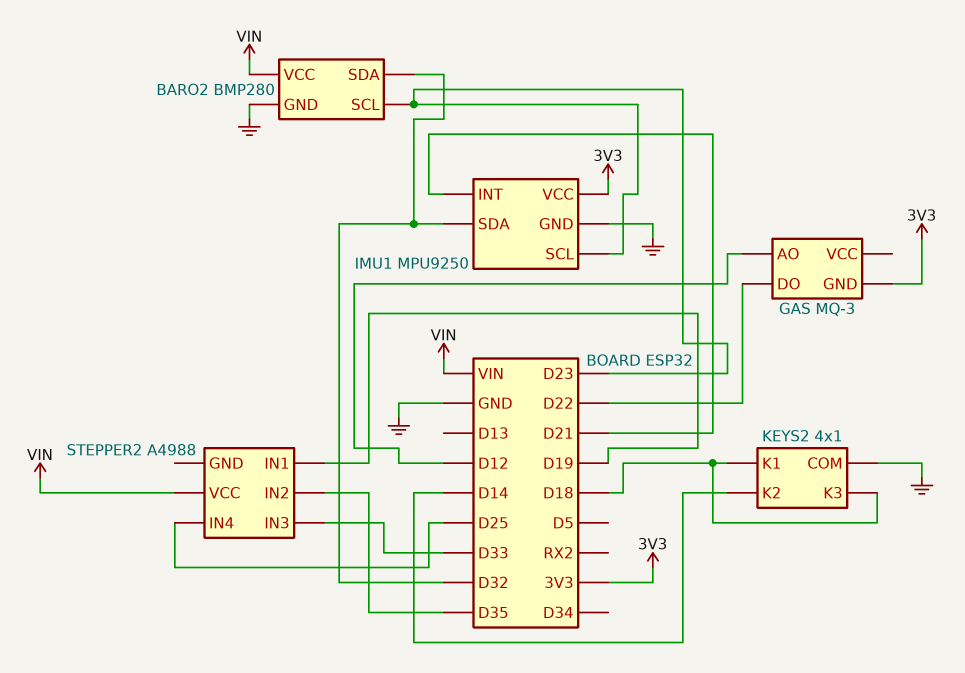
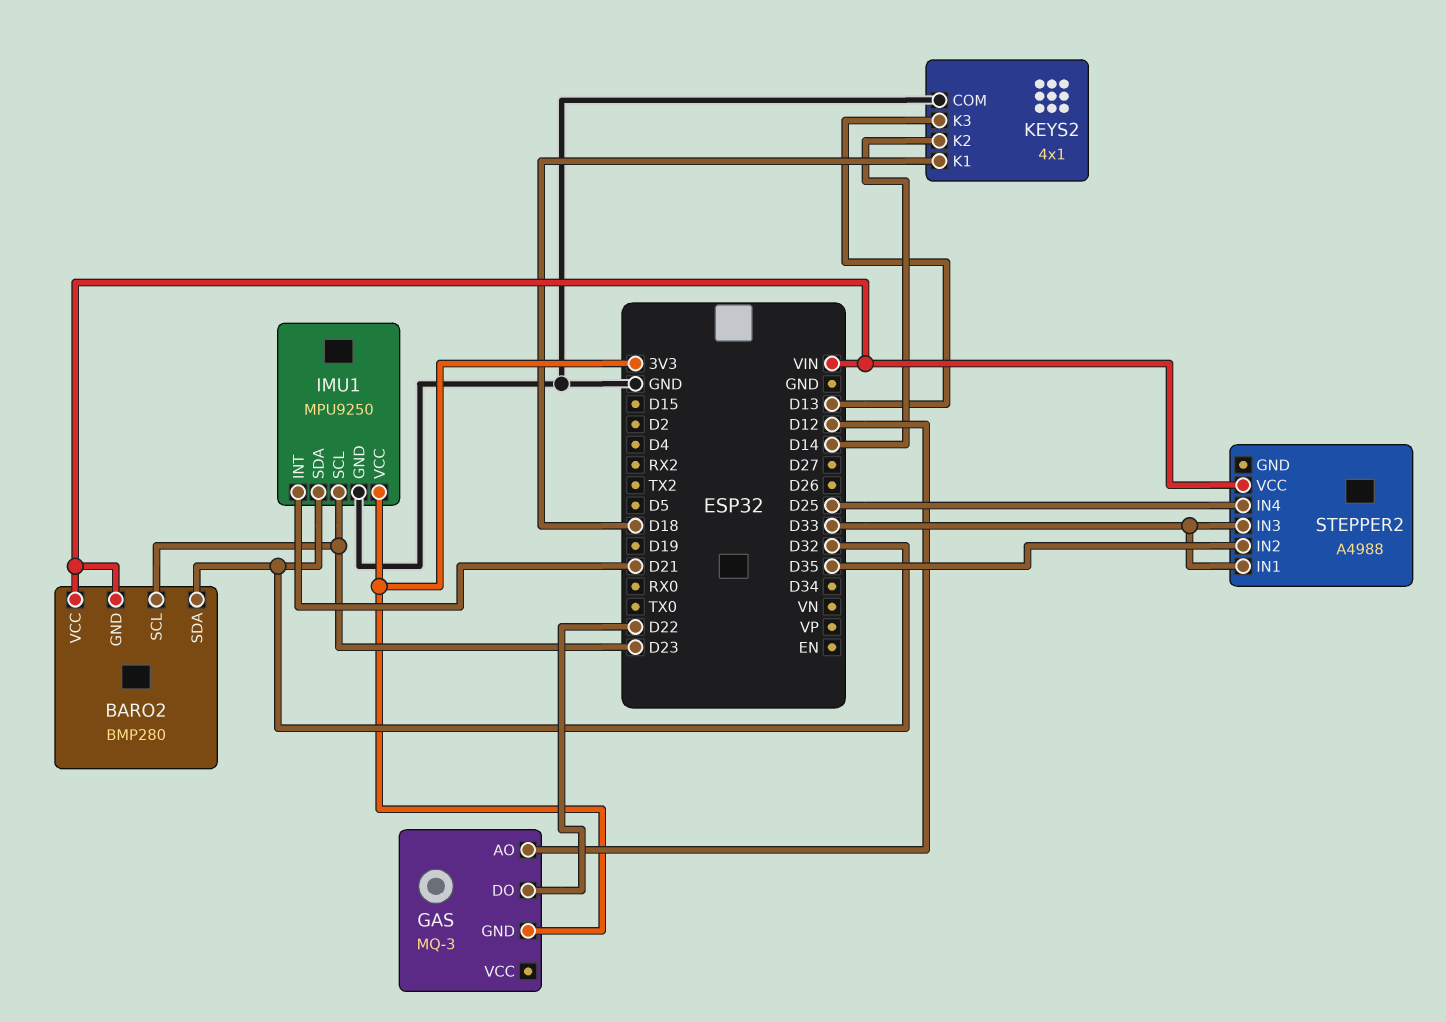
BARO2 pin GND: GND -> VIN
KEYS2 pin K3: D18 -> D13
STEPPER2 pin IN1: D19 -> D33

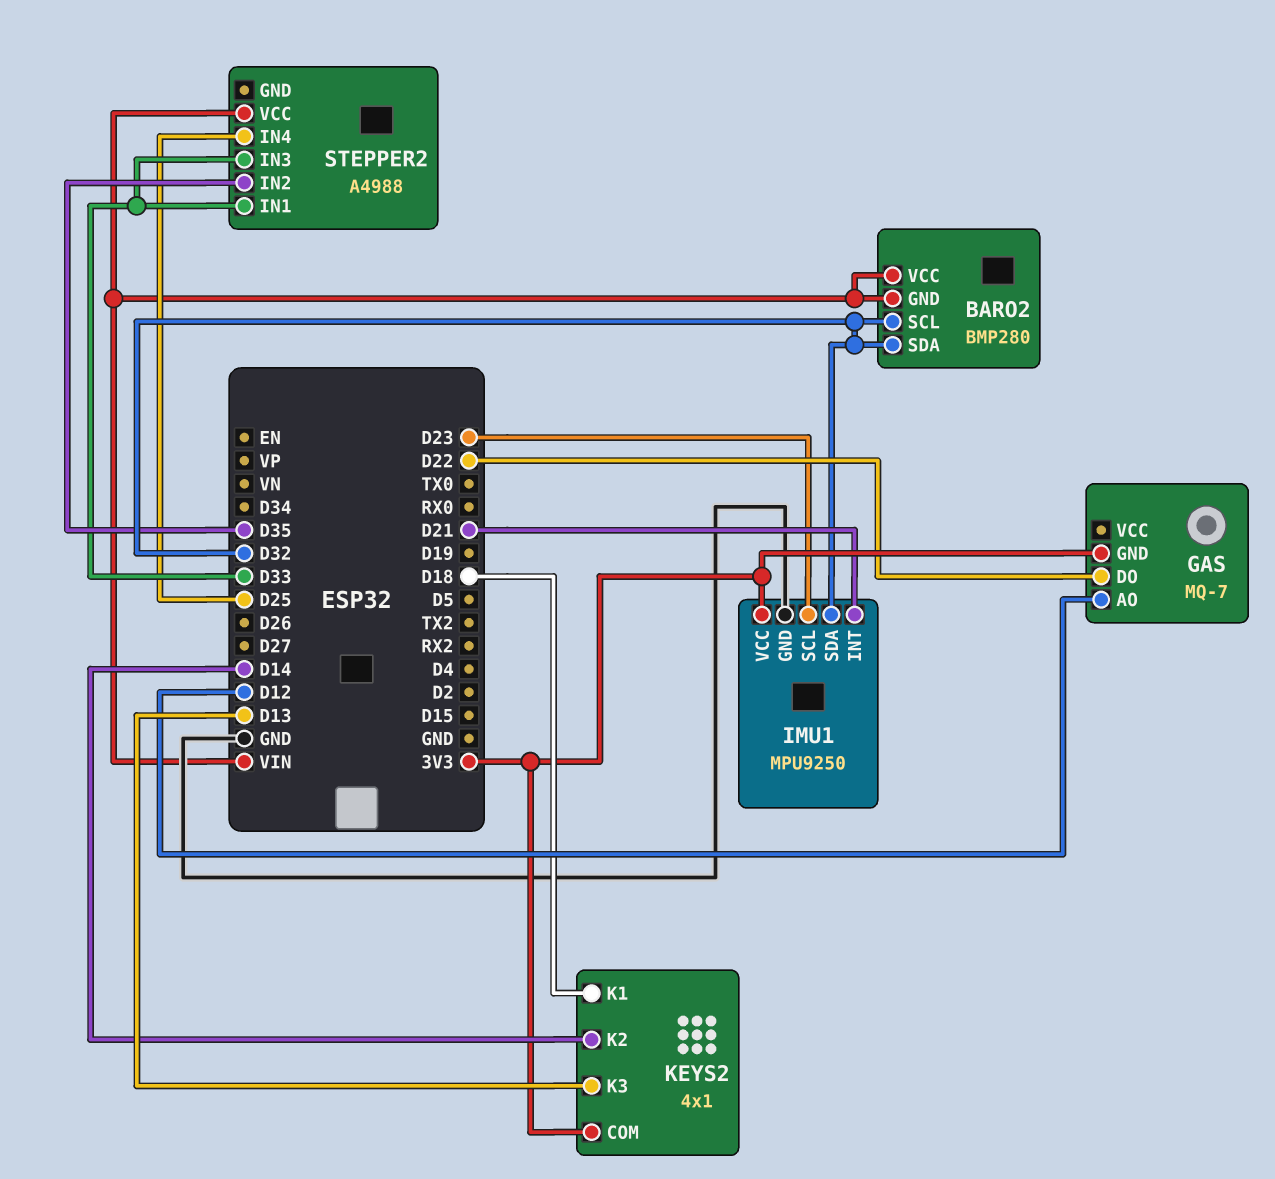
BARO2 pin SCL: D23 -> D32
GAS: MQ-3 -> MQ-7
KEYS2 pin COM: GND -> 3V3

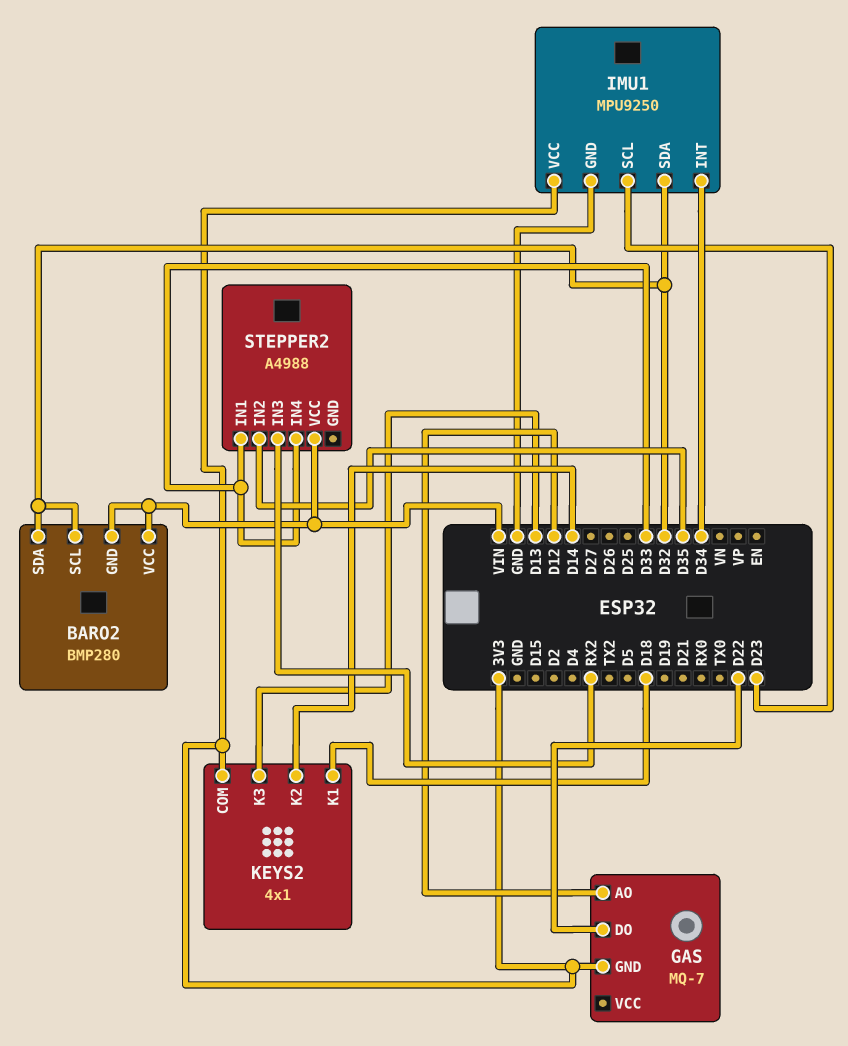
IMU1 pin INT: D21 -> D34
STEPPER2 pin IN3: D33 -> RX2
STEPPER2 pin IN4: D25 -> D33

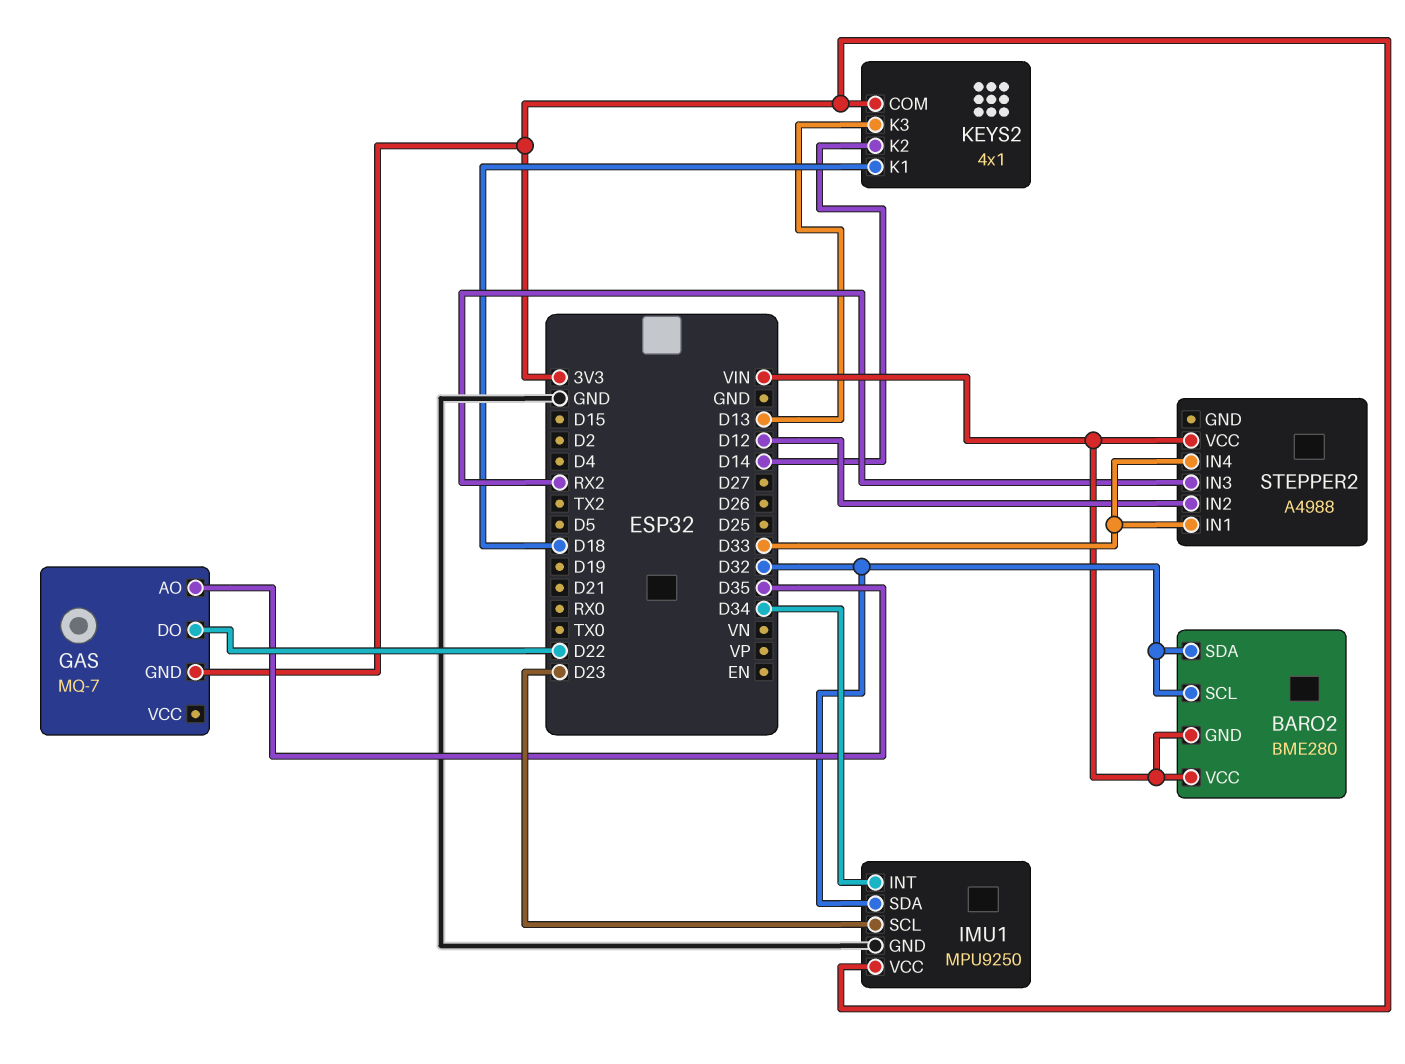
BARO2: BMP280 -> BME280
GAS pin AO: D12 -> D35
STEPPER2 pin IN2: D35 -> D12

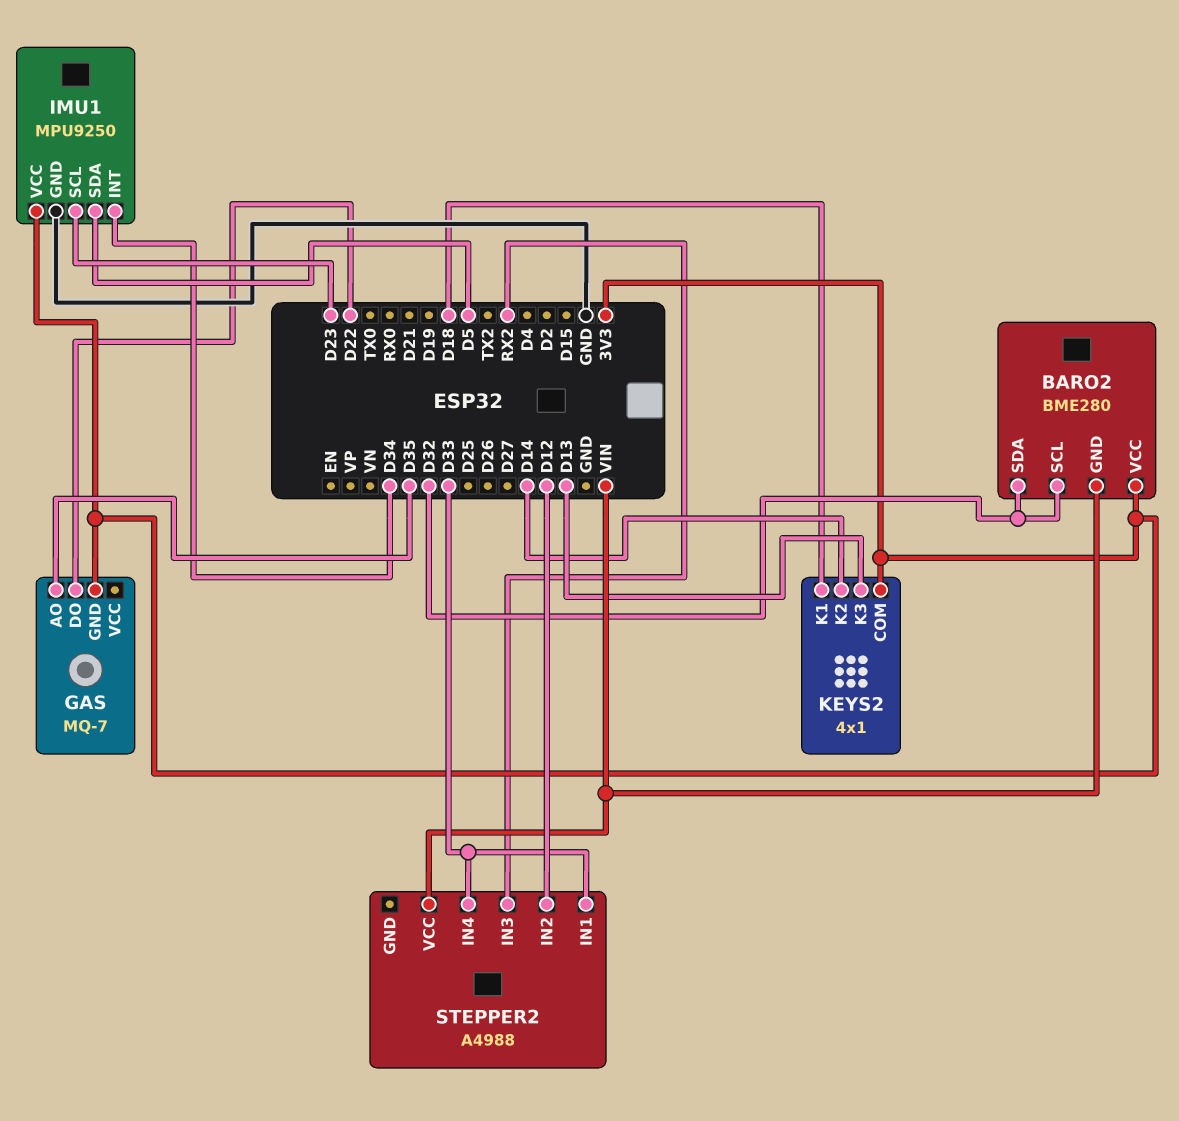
BARO2 pin VCC: VIN -> 3V3
IMU1 pin SDA: D32 -> D5

